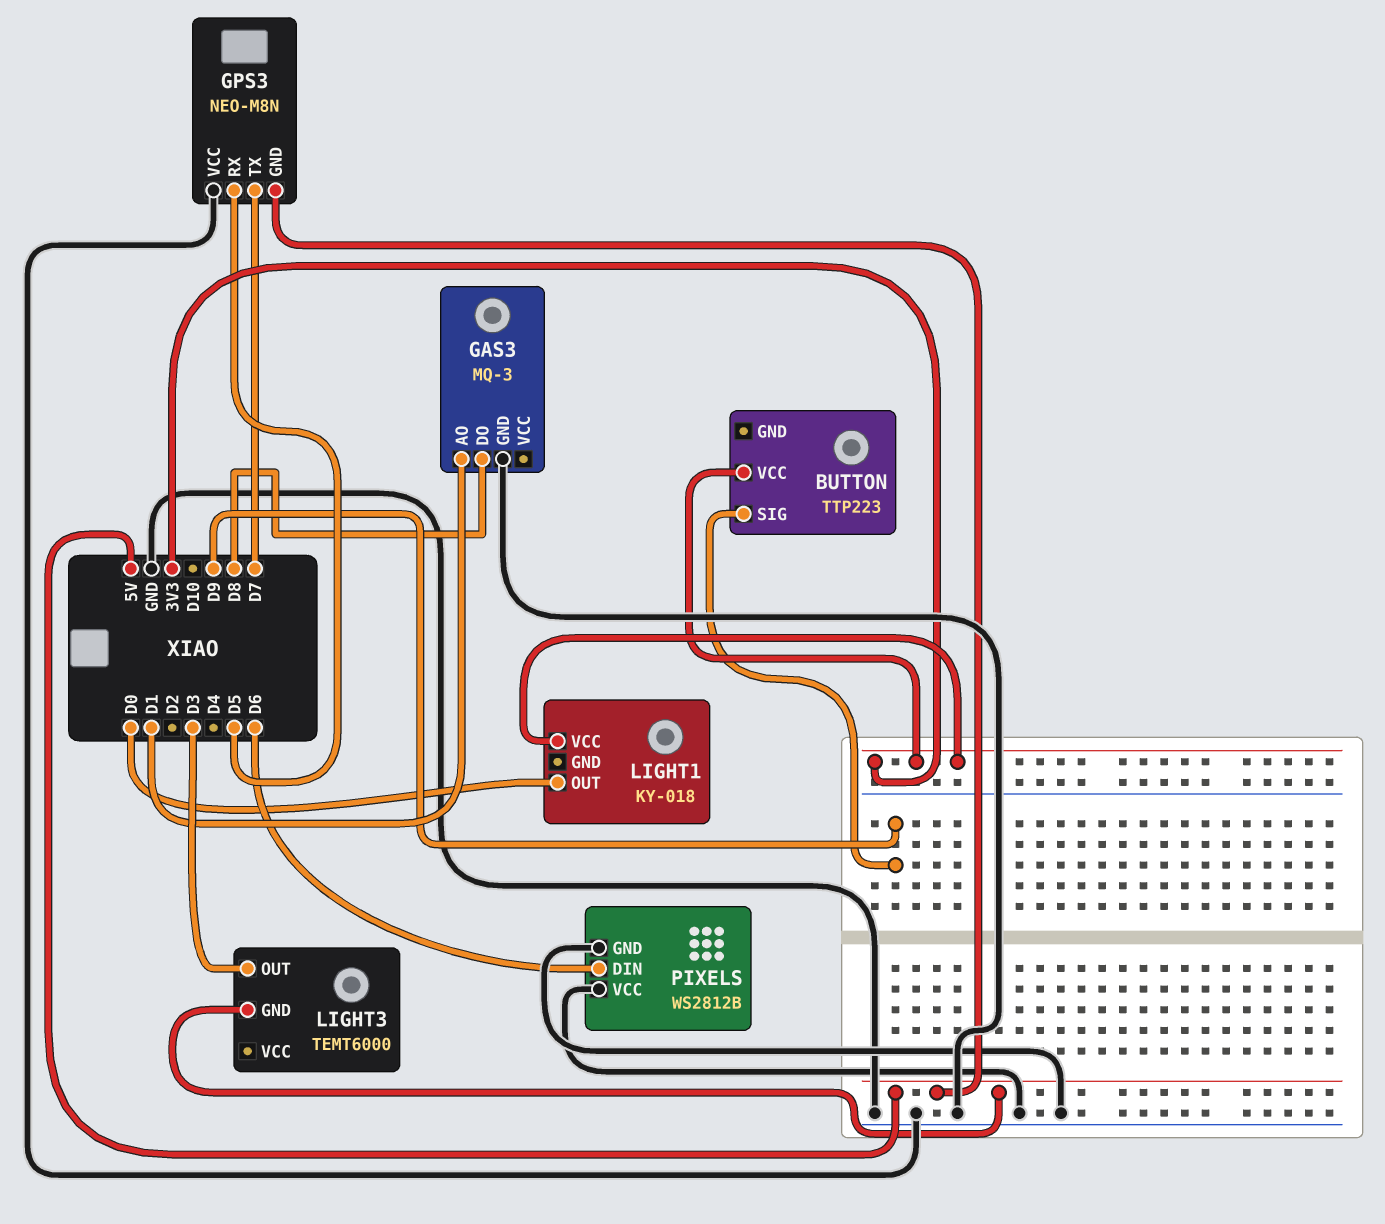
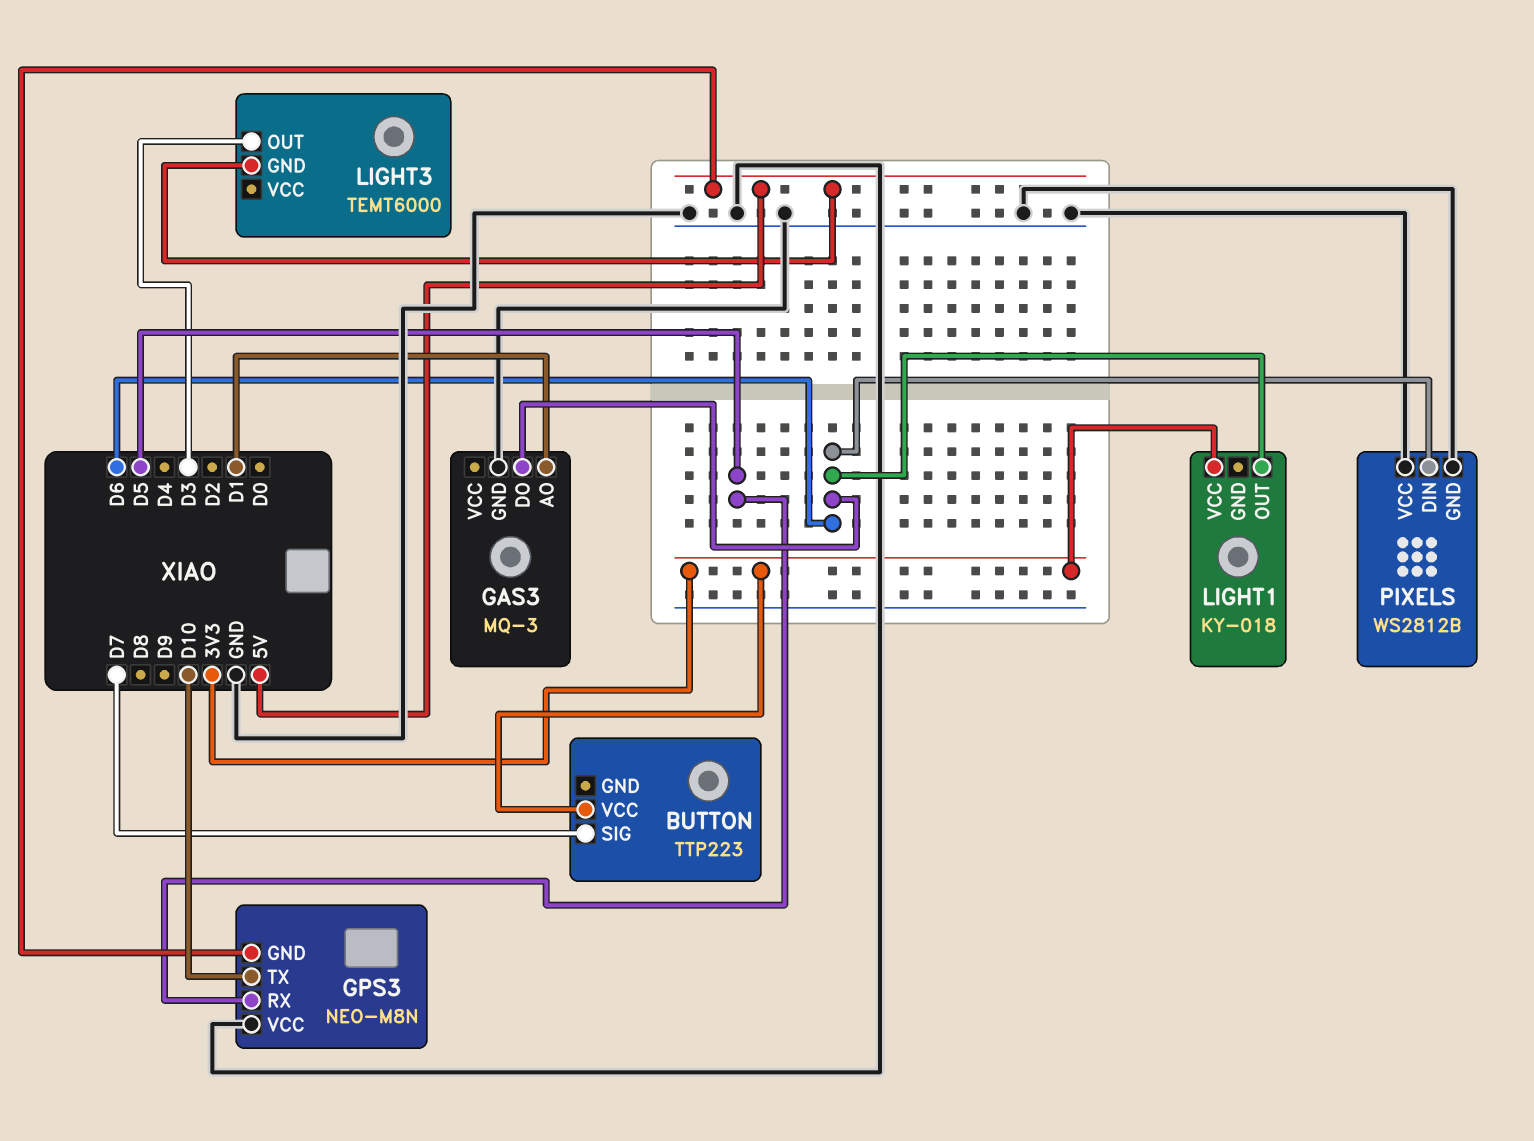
BUTTON pin SIG: D9 -> D7
GAS3 pin DO: D8 -> D6
GPS3 pin TX: D7 -> D10
LIGHT1 pin OUT: D0 -> D6

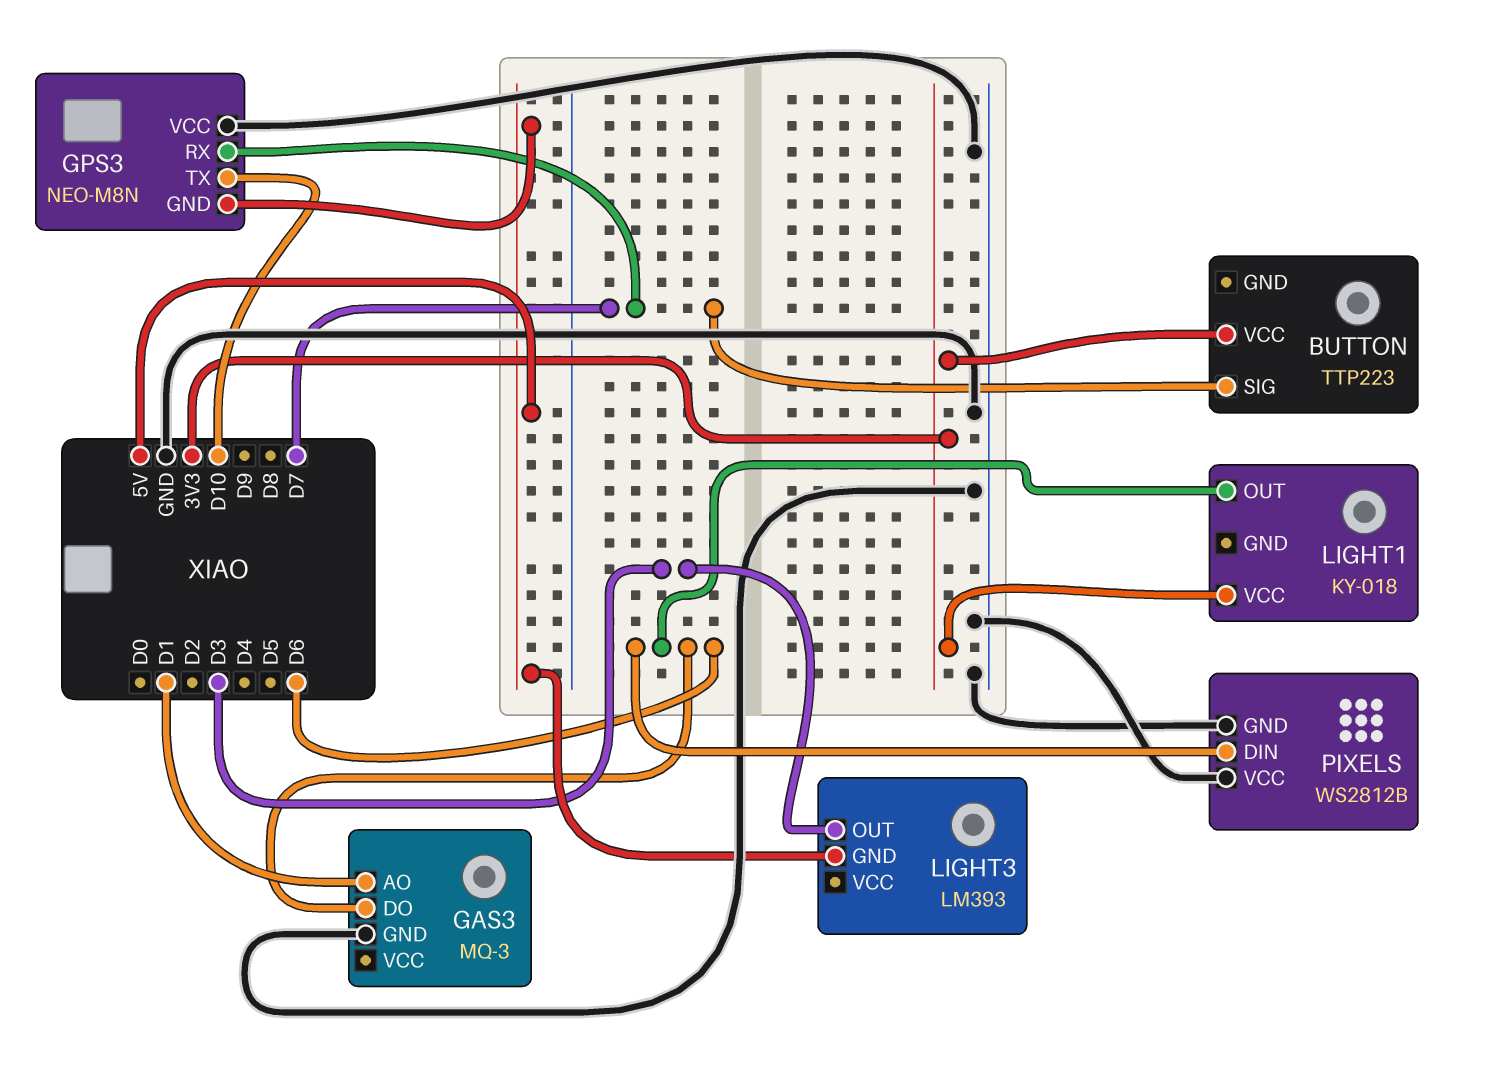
GPS3 pin RX: D5 -> D7
LIGHT3: TEMT6000 -> LM393

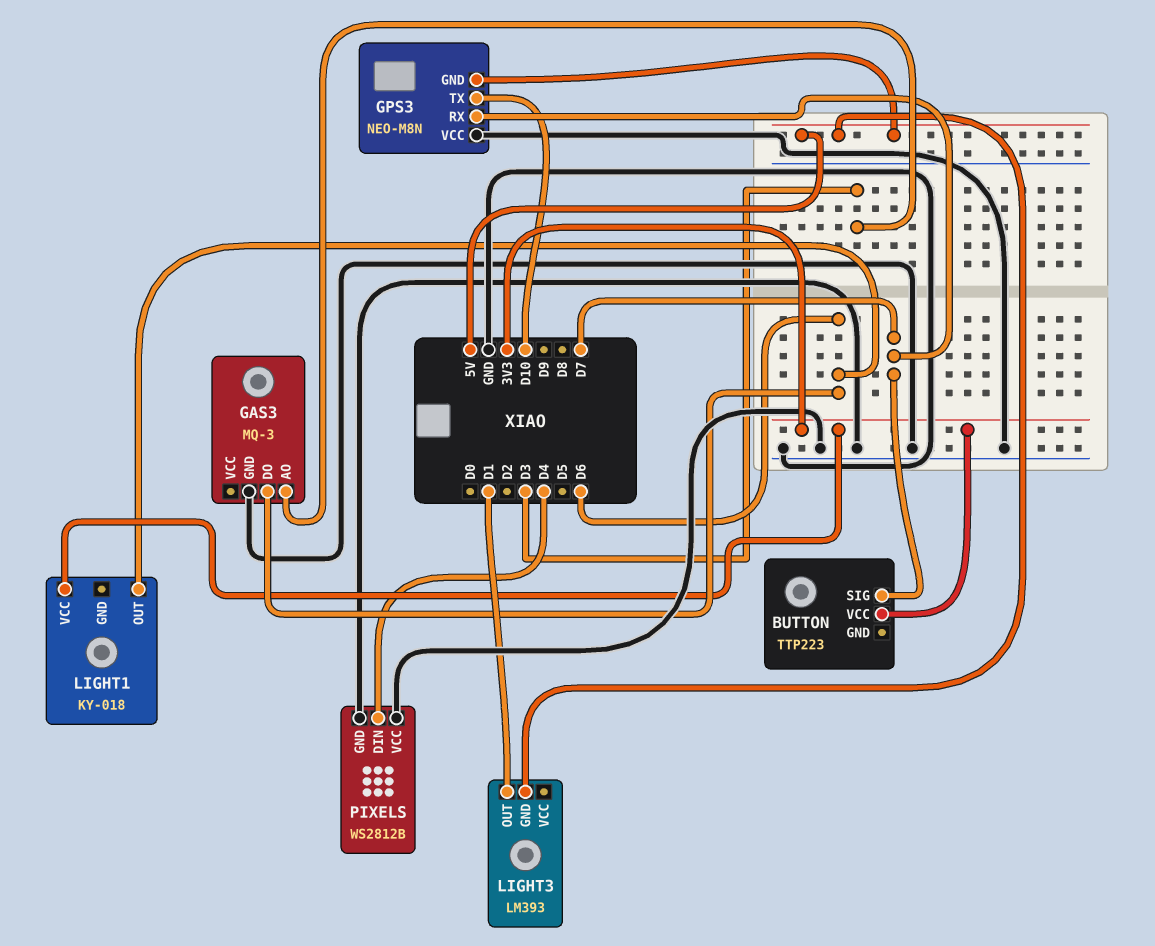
GAS3 pin AO: D1 -> D3
LIGHT3 pin OUT: D3 -> D1
PIXELS pin DIN: D6 -> D4

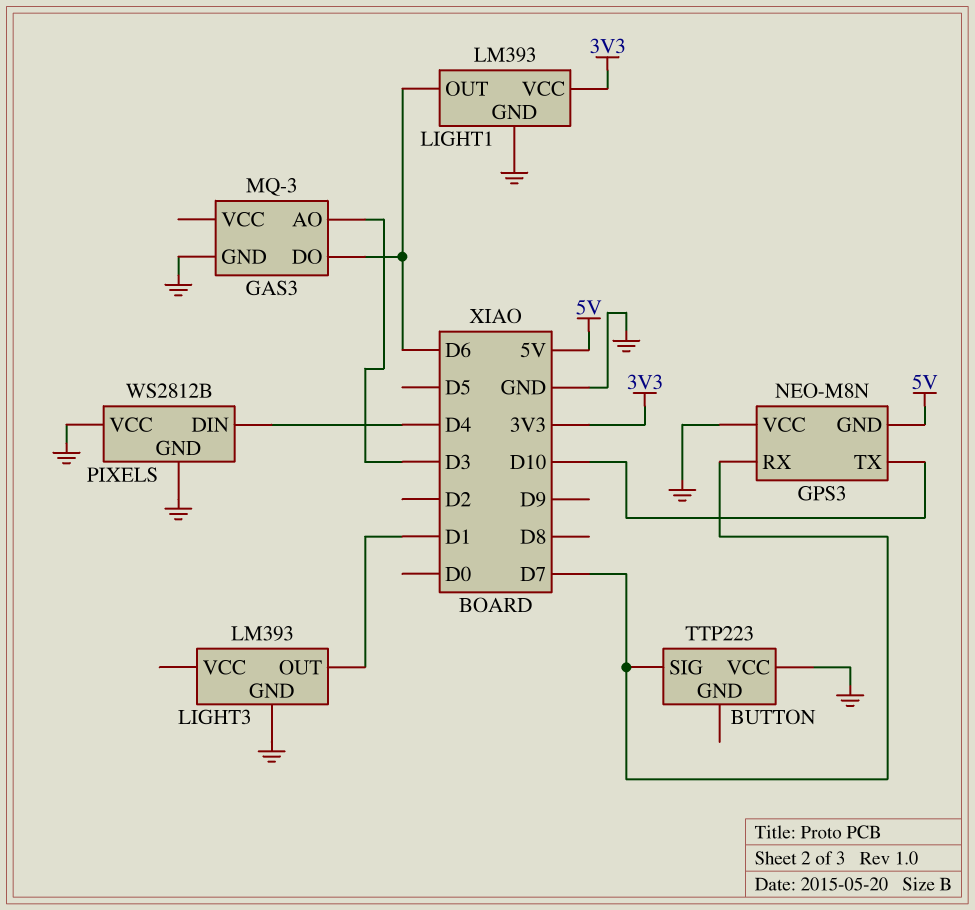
BUTTON pin VCC: 3V3 -> GND
LIGHT1: KY-018 -> LM393
LIGHT1 pin GND: none -> GND
LIGHT3 pin GND: 5V -> GND

